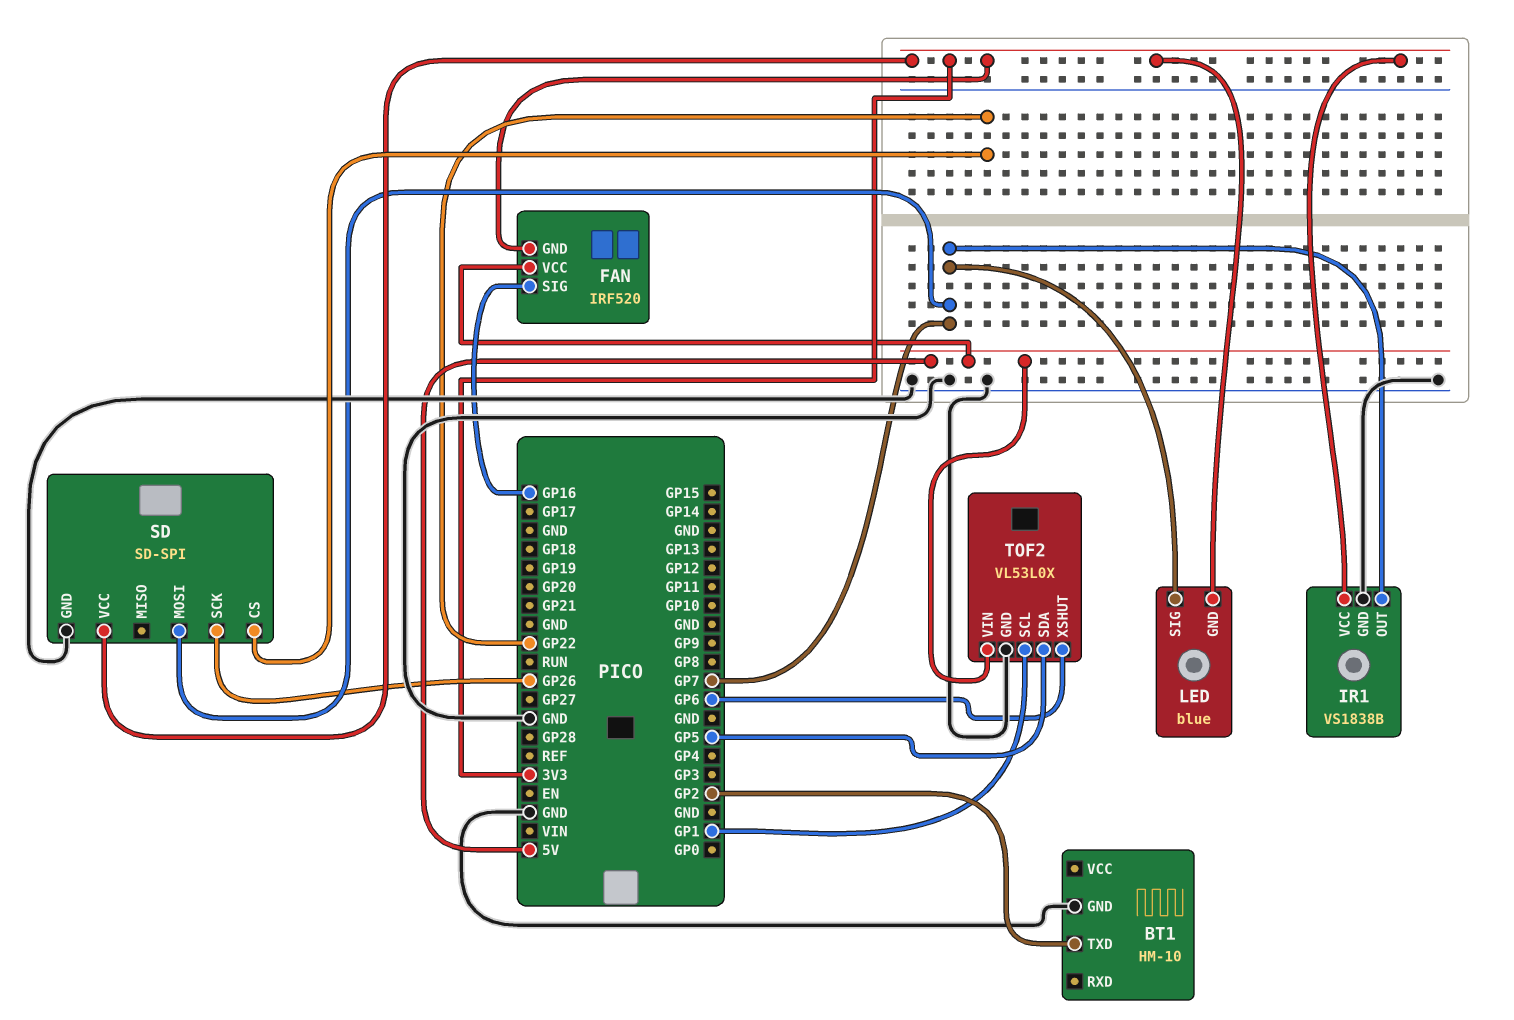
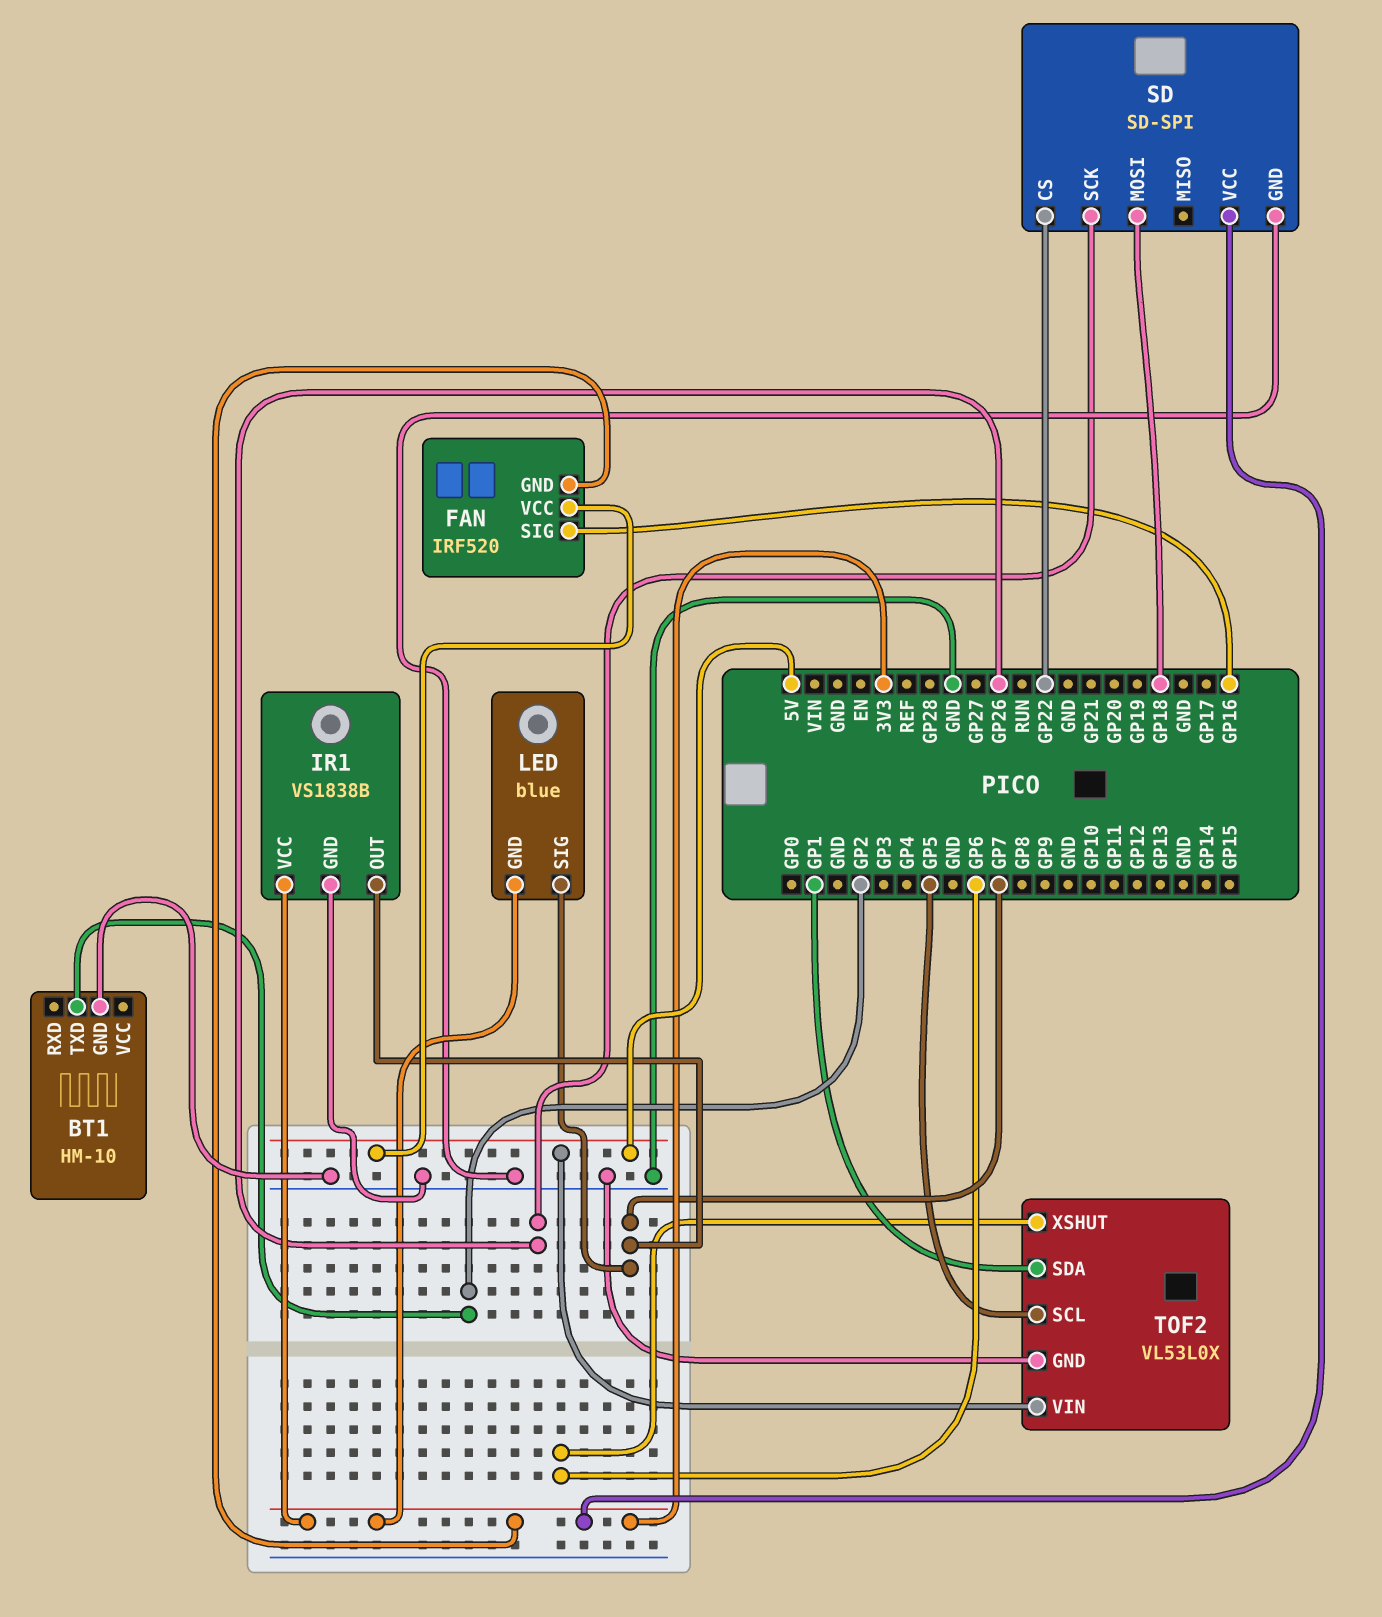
SD pin MOSI: GP7 -> GP18
TOF2 pin SCL: GP1 -> GP5
TOF2 pin SDA: GP5 -> GP1

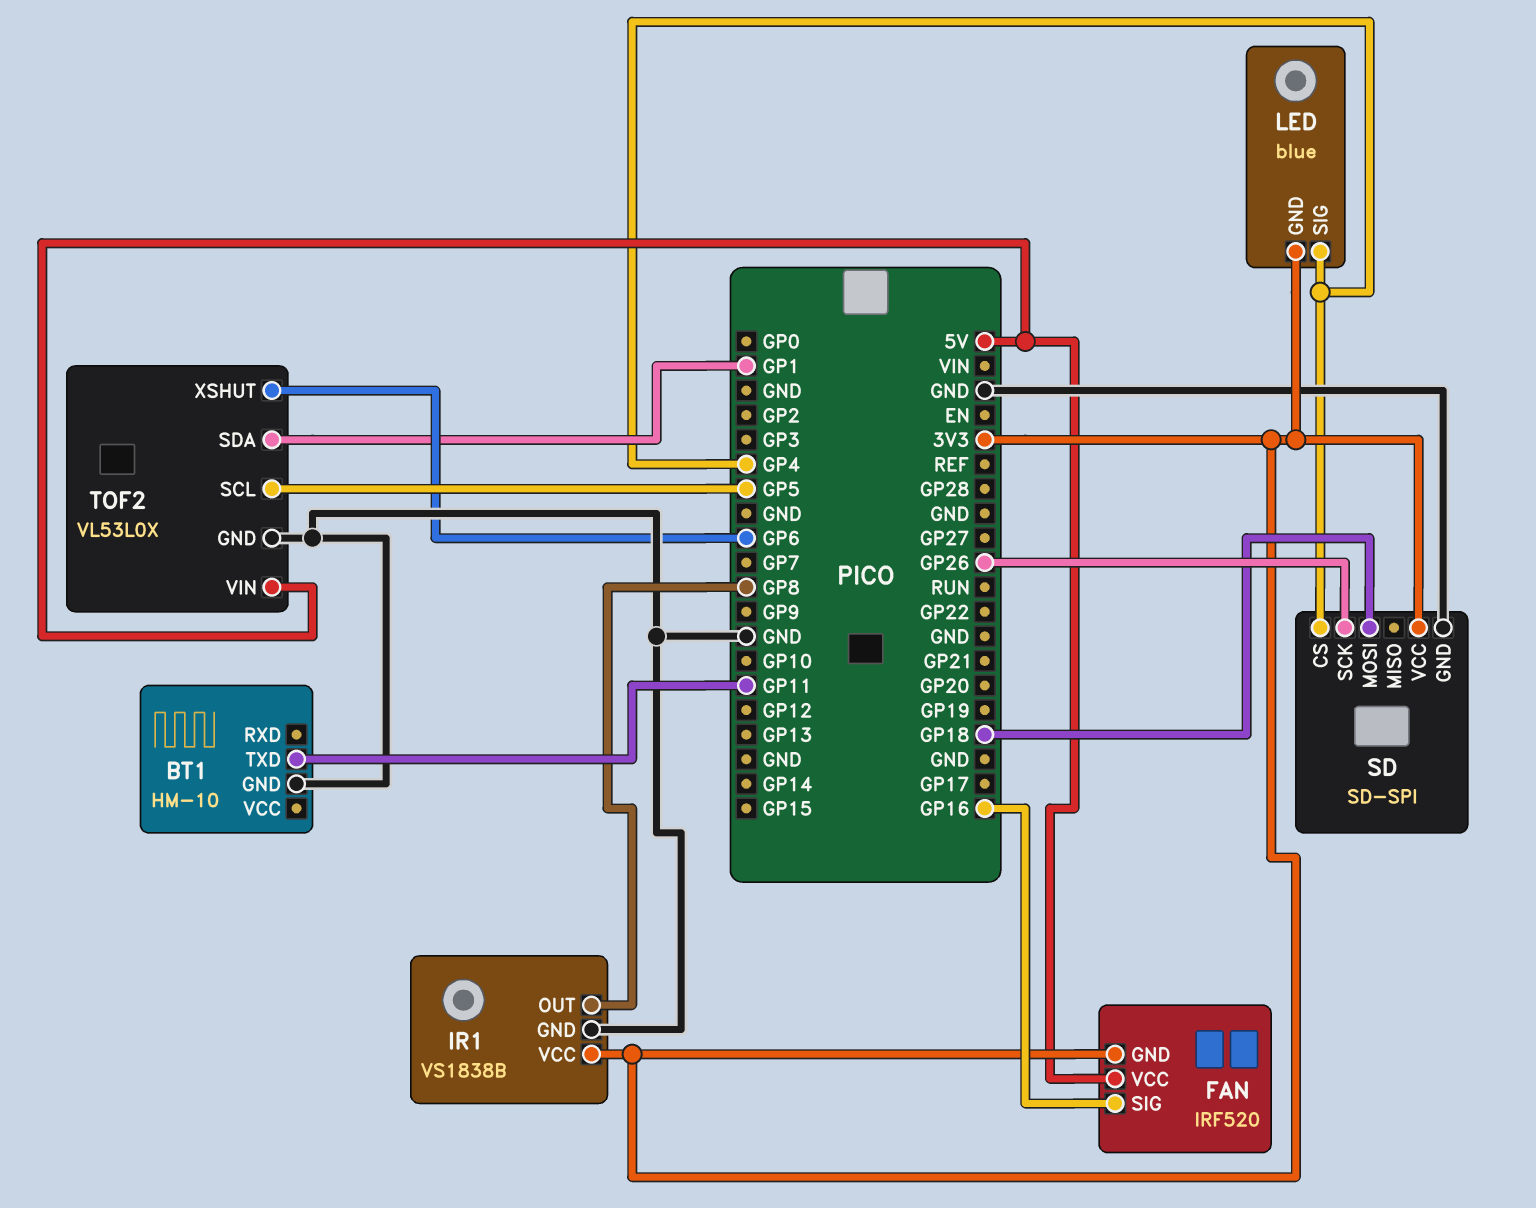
BT1 pin TXD: GP2 -> GP11
IR1 pin OUT: GP7 -> GP8
LED pin SIG: GP7 -> GP4
SD pin CS: GP22 -> GP4

